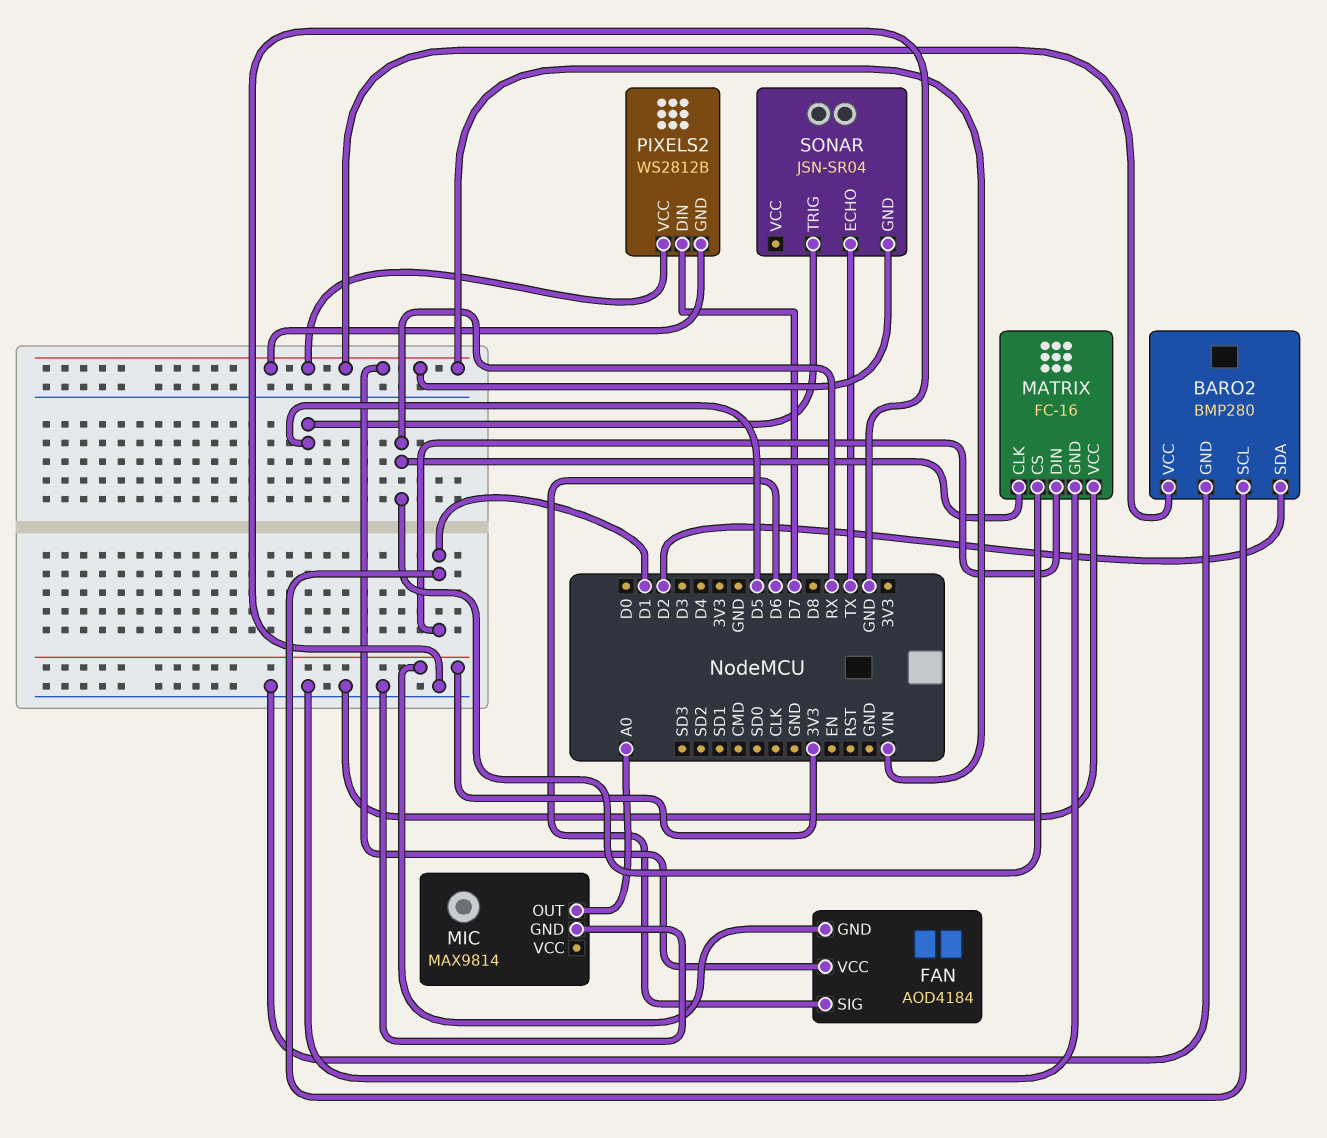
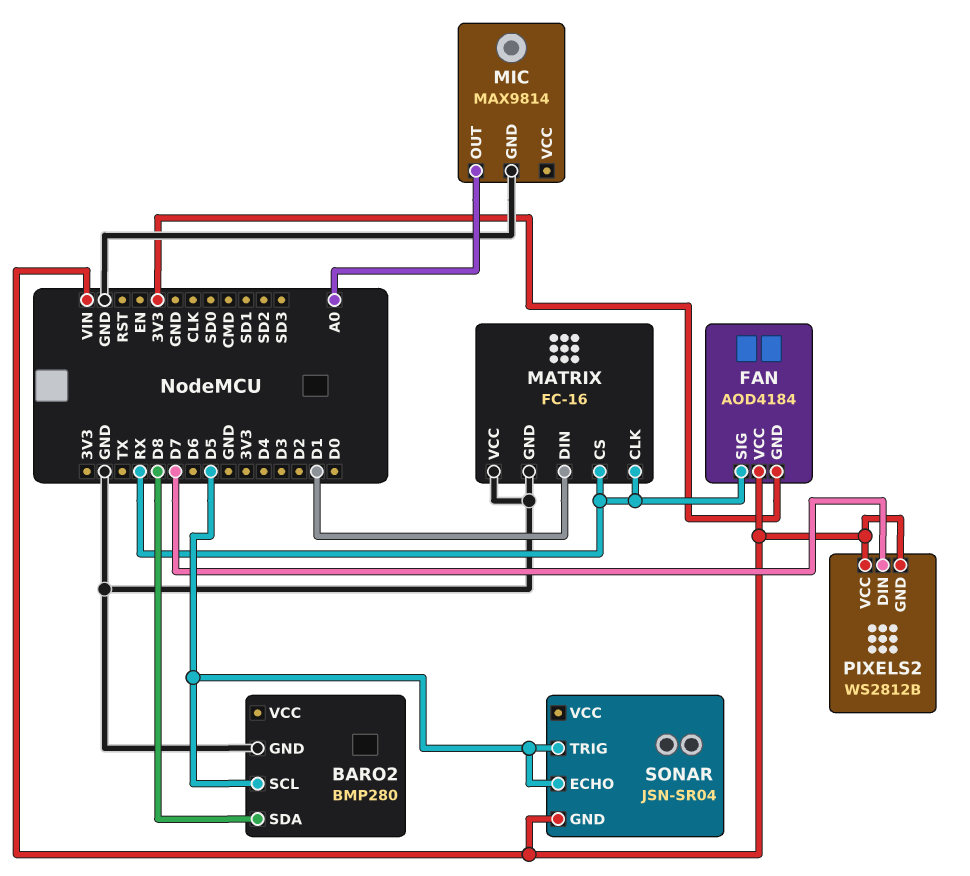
BARO2 pin SCL: D1 -> D5
BARO2 pin SDA: D2 -> D8
BARO2 pin VCC: VIN -> none
FAN pin SIG: D6 -> RX
SONAR pin ECHO: TX -> D5

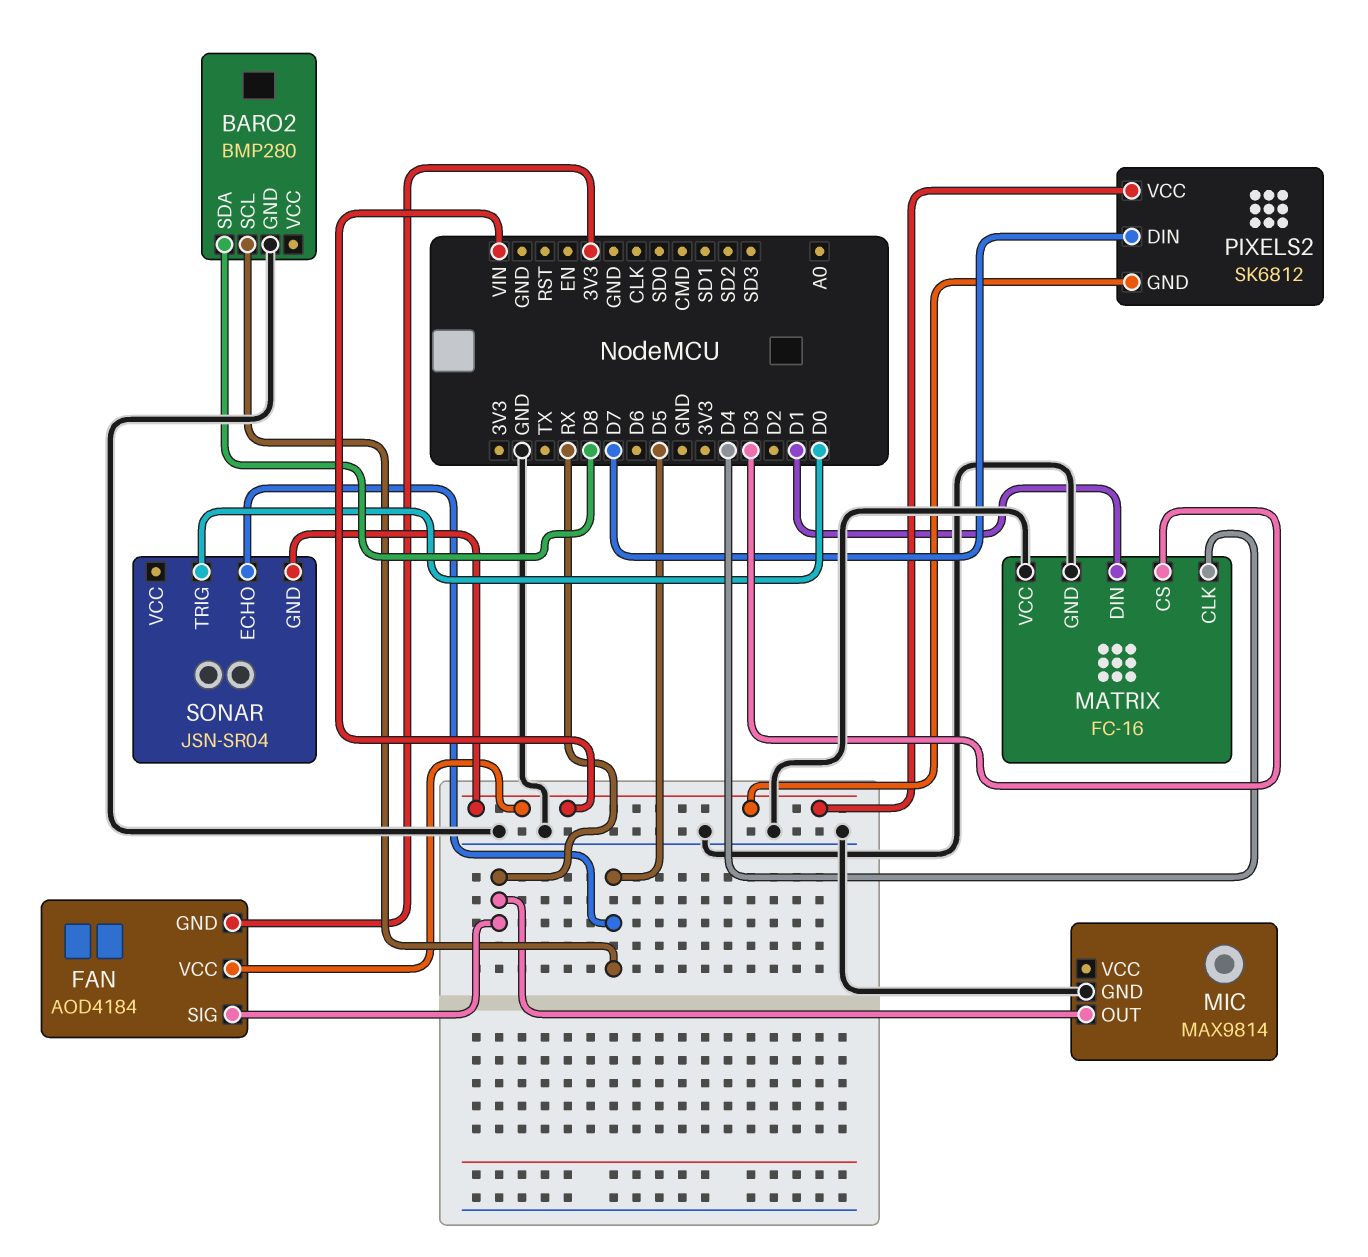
MATRIX pin CLK: RX -> D4
MATRIX pin CS: RX -> D3
MIC pin OUT: A0 -> RX
PIXELS2: WS2812B -> SK6812
SONAR pin TRIG: D5 -> D0

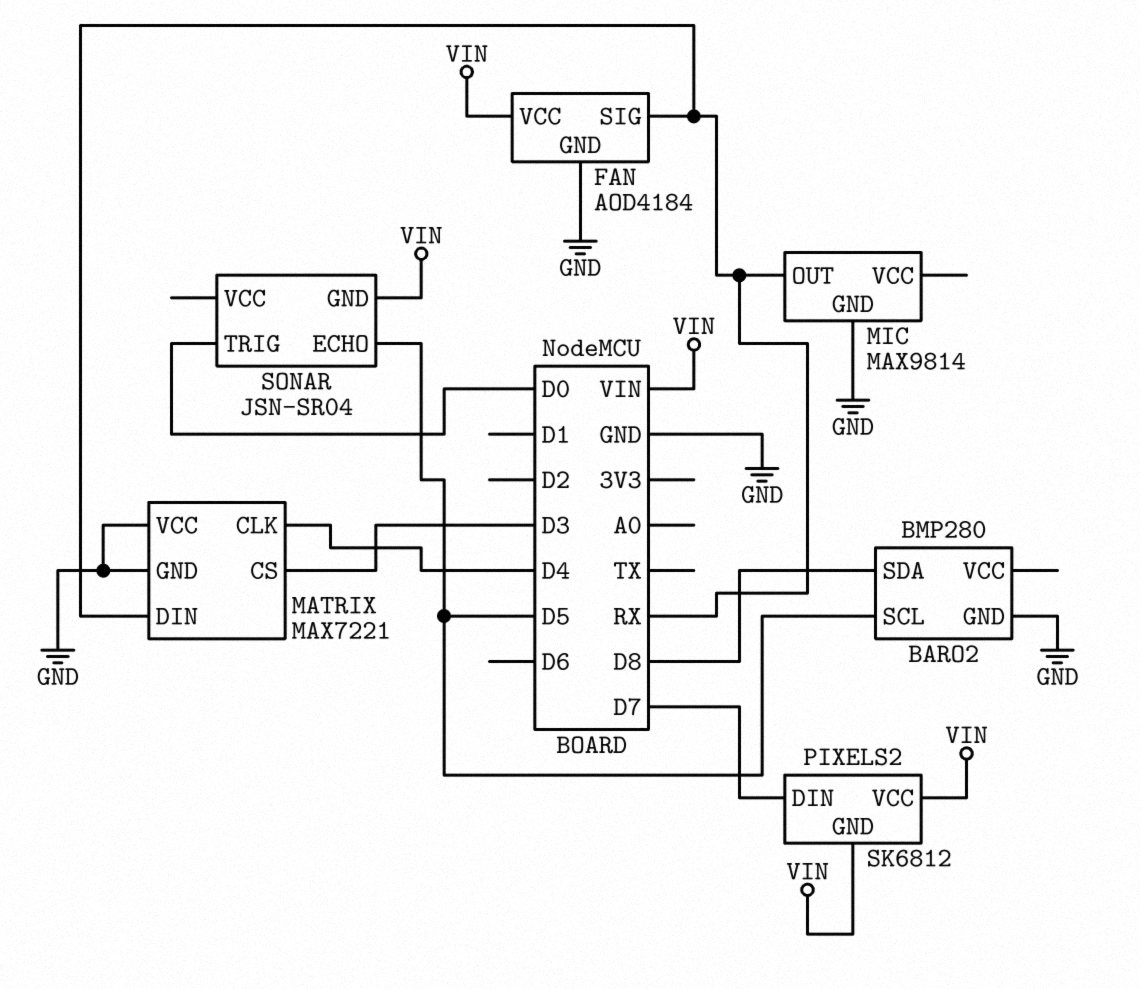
FAN pin GND: 3V3 -> GND
MATRIX: FC-16 -> MAX7221
MATRIX pin DIN: D1 -> RX

